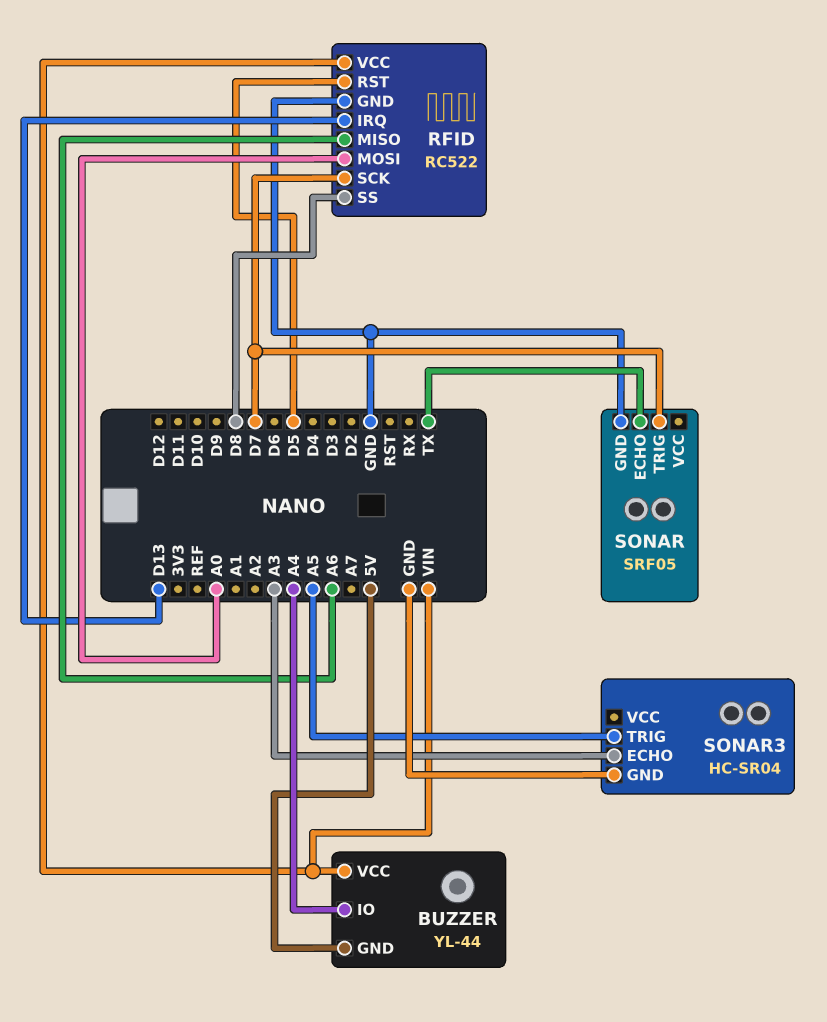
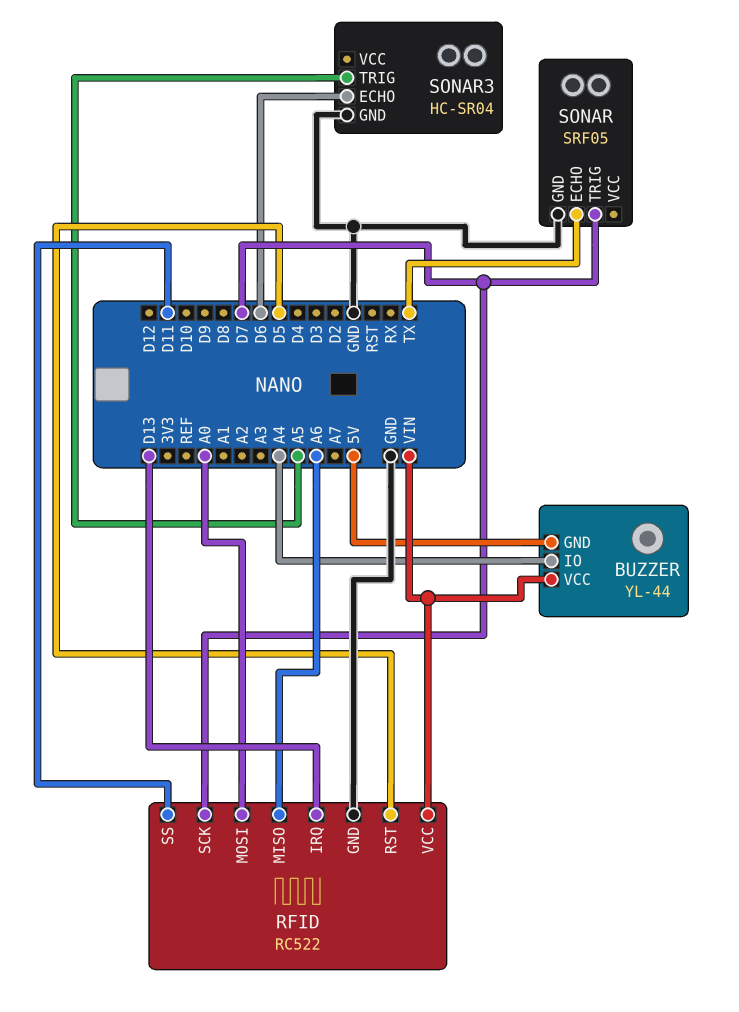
RFID pin SS: D8 -> D11
SONAR3 pin ECHO: A3 -> D6

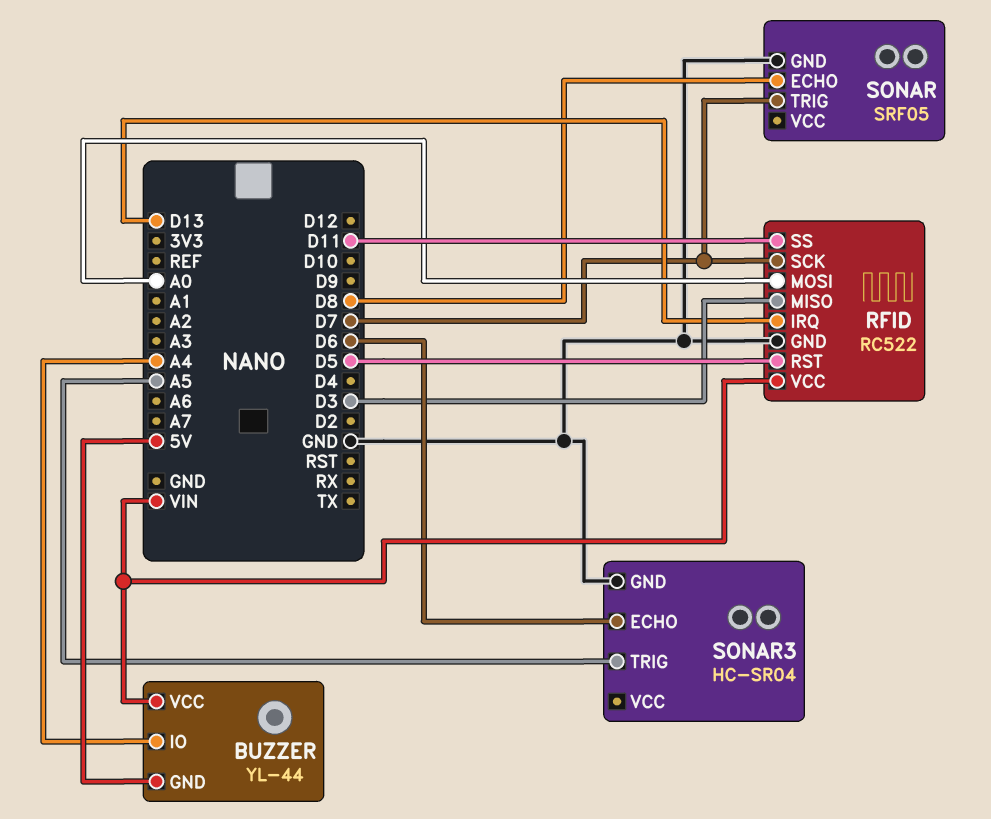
RFID pin MISO: A6 -> D3
SONAR pin ECHO: TX -> D8

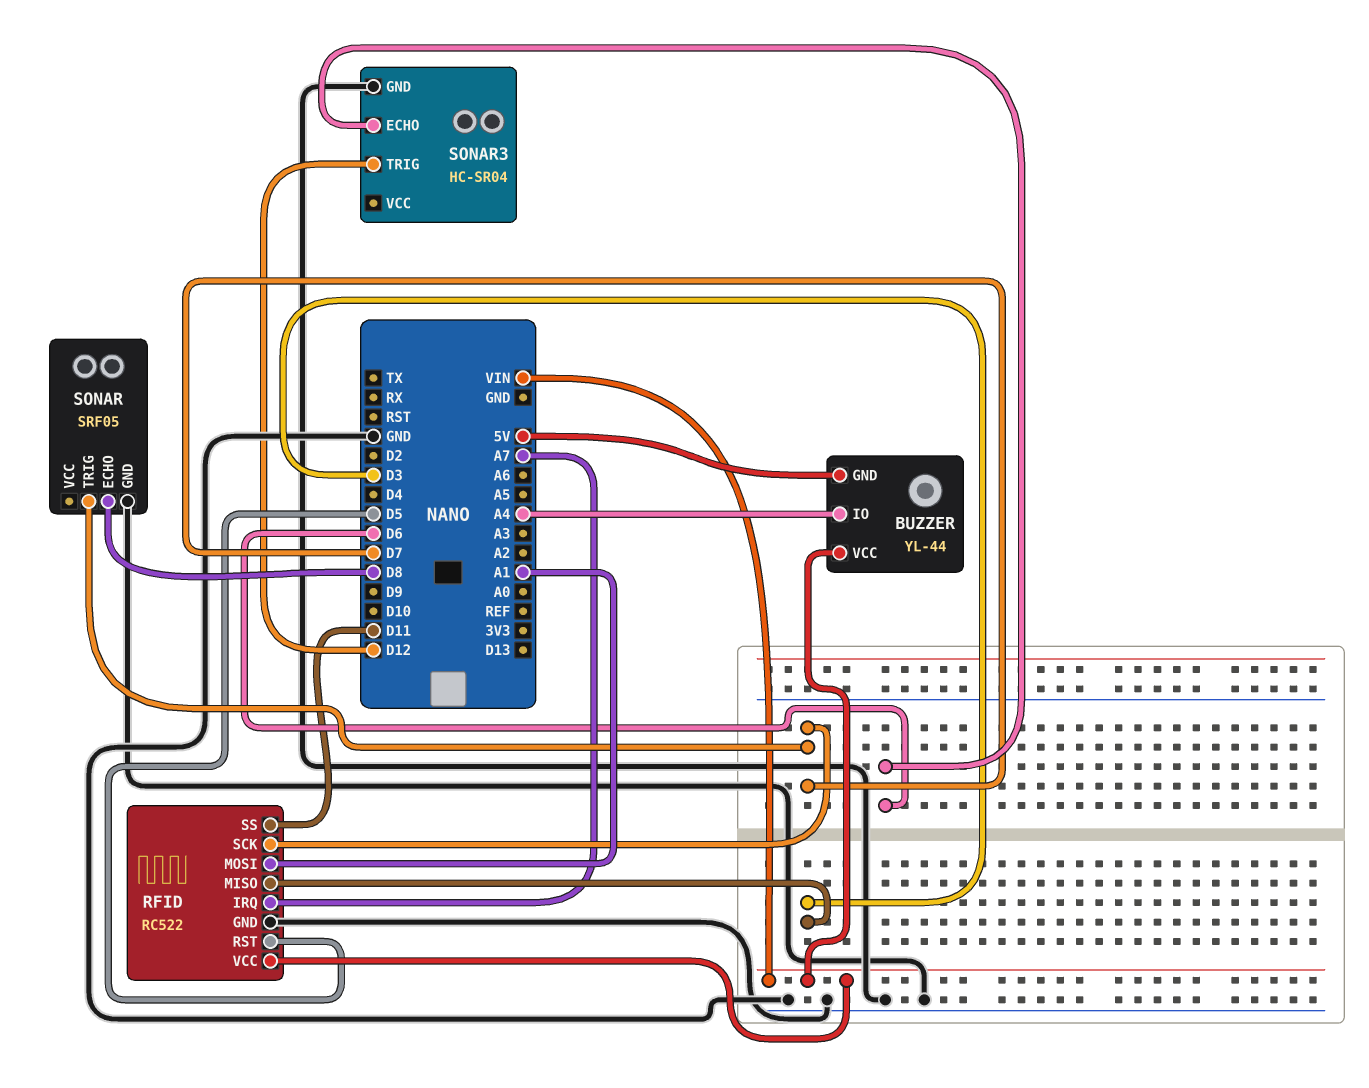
RFID pin IRQ: D13 -> A7
RFID pin MOSI: A0 -> A1
SONAR3 pin TRIG: A5 -> D12

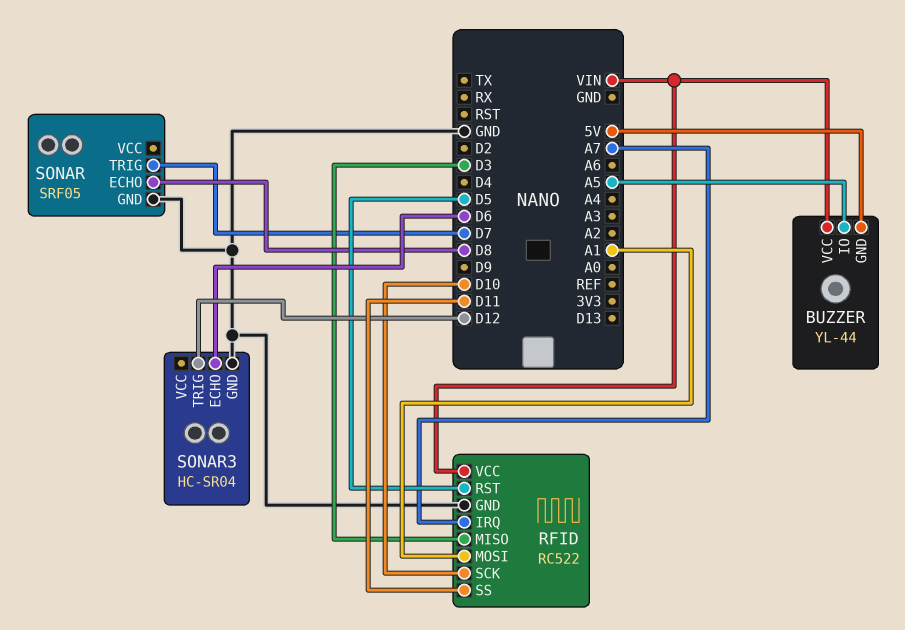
BUZZER pin IO: A4 -> A5
RFID pin SCK: D7 -> D10

